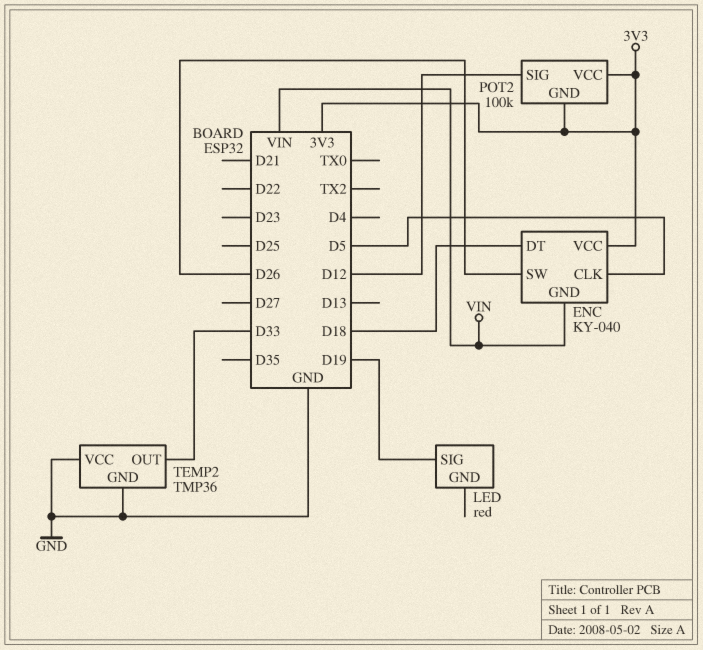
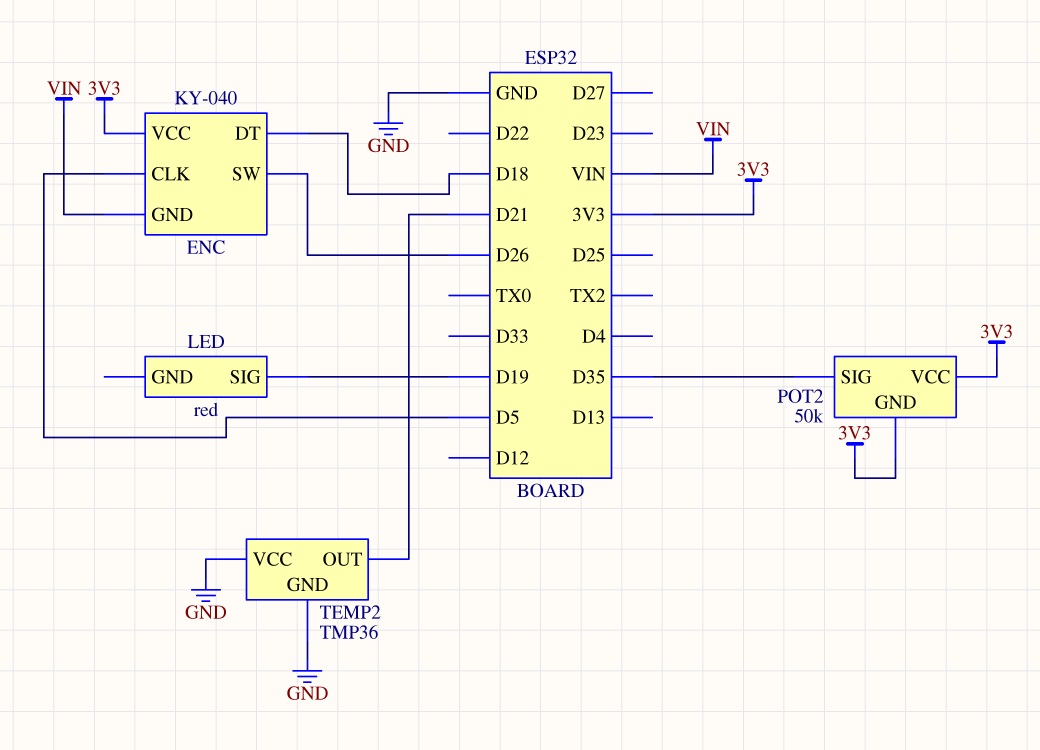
POT2: 100k -> 50k
POT2 pin SIG: D12 -> D35
TEMP2 pin OUT: D33 -> D21

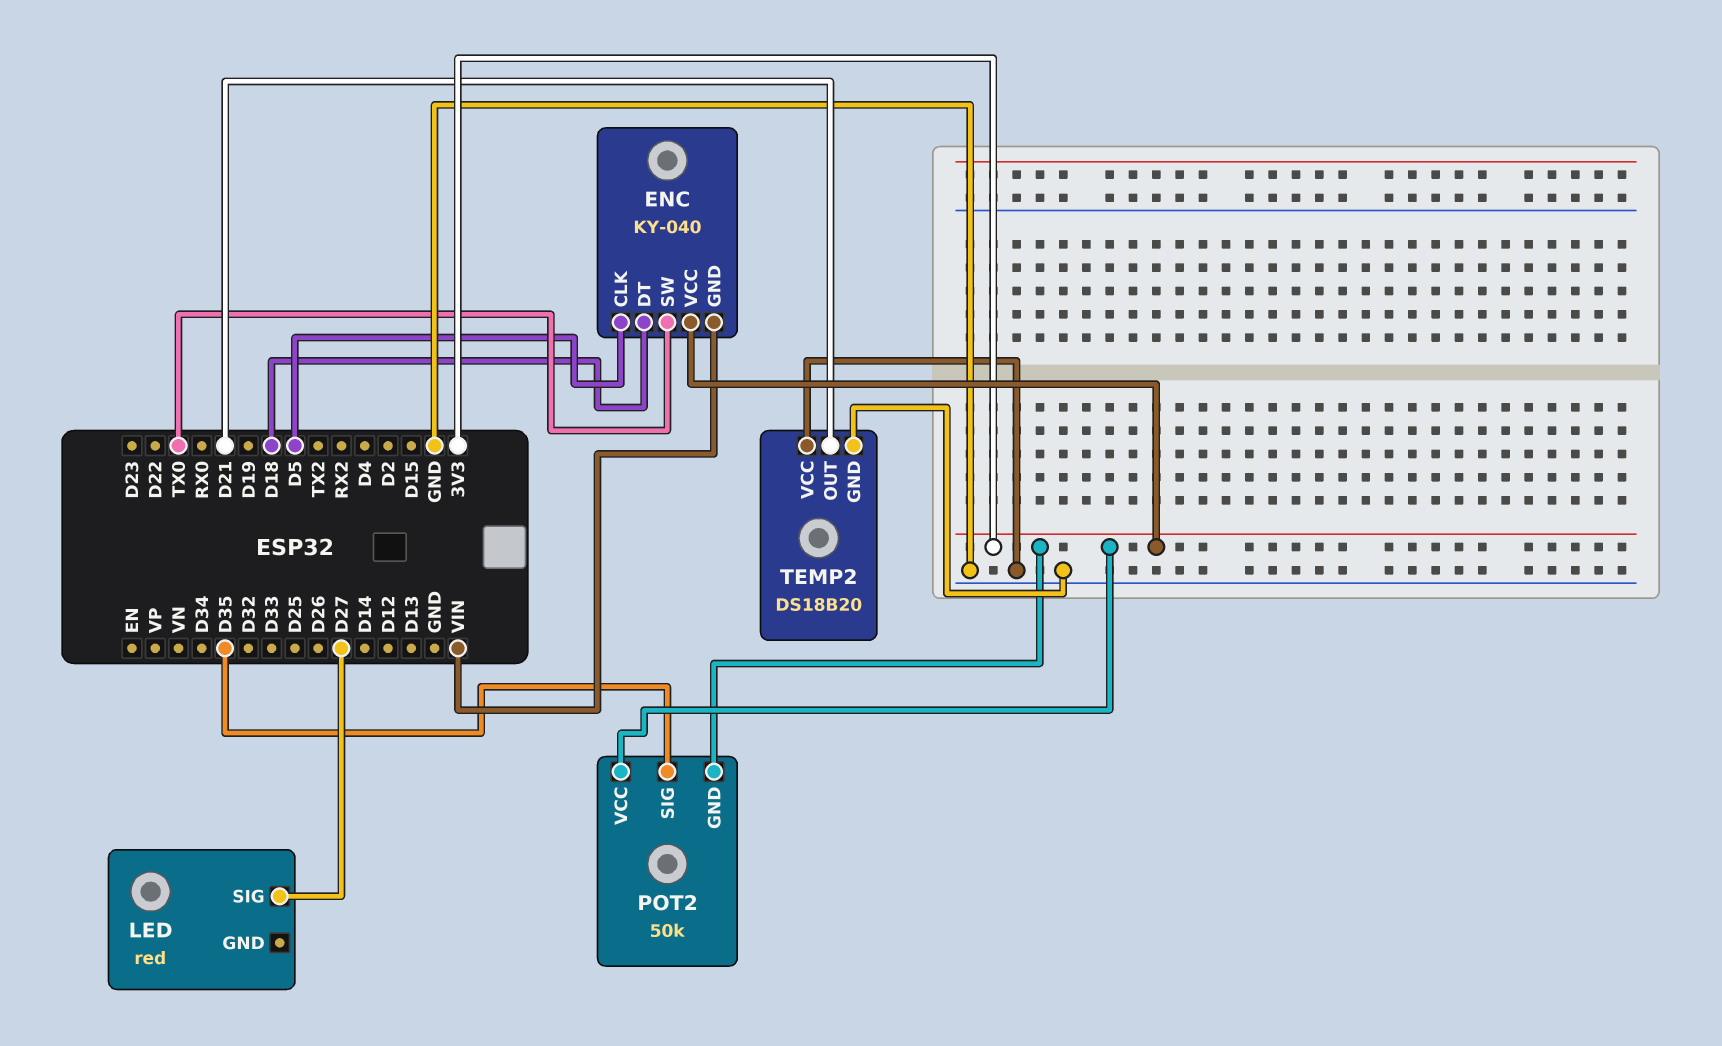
ENC pin SW: D26 -> TX0
LED pin SIG: D19 -> D27
TEMP2: TMP36 -> DS18B20

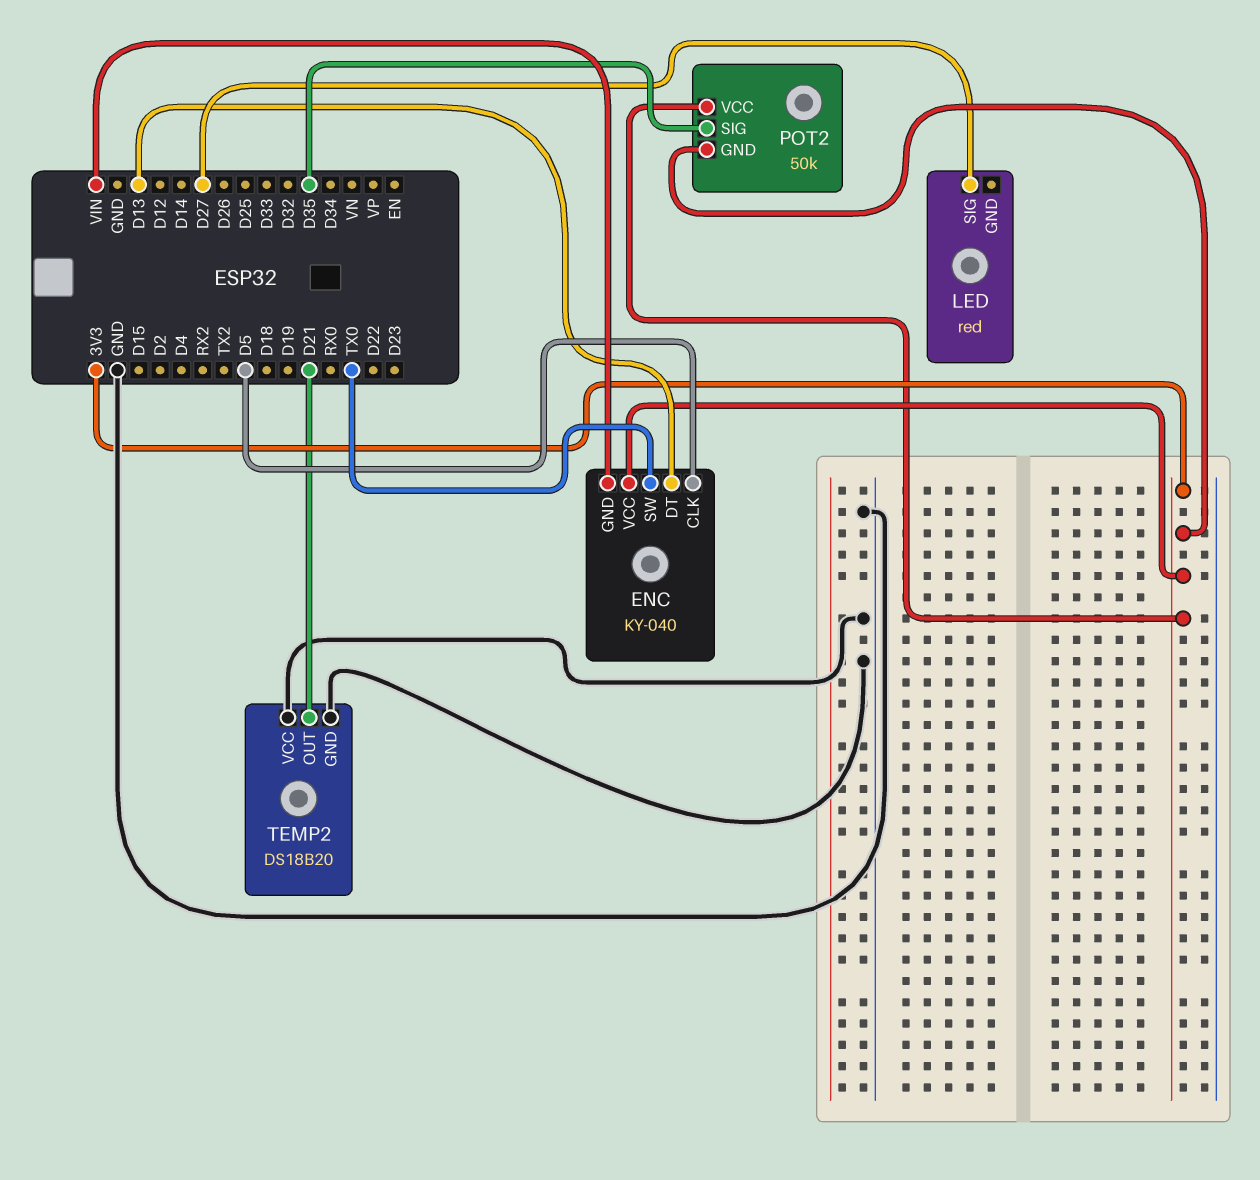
ENC pin DT: D18 -> D13

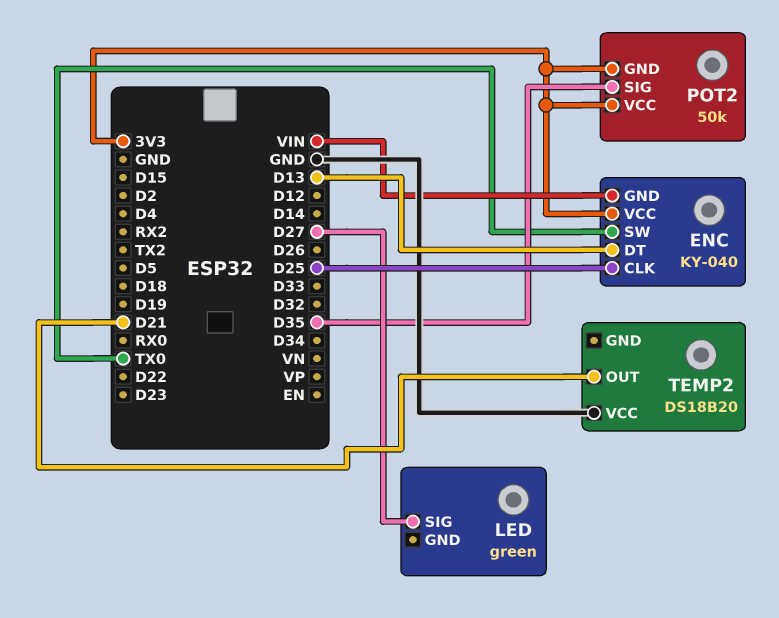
ENC pin CLK: D5 -> D25
LED: red -> green
TEMP2 pin GND: GND -> none

